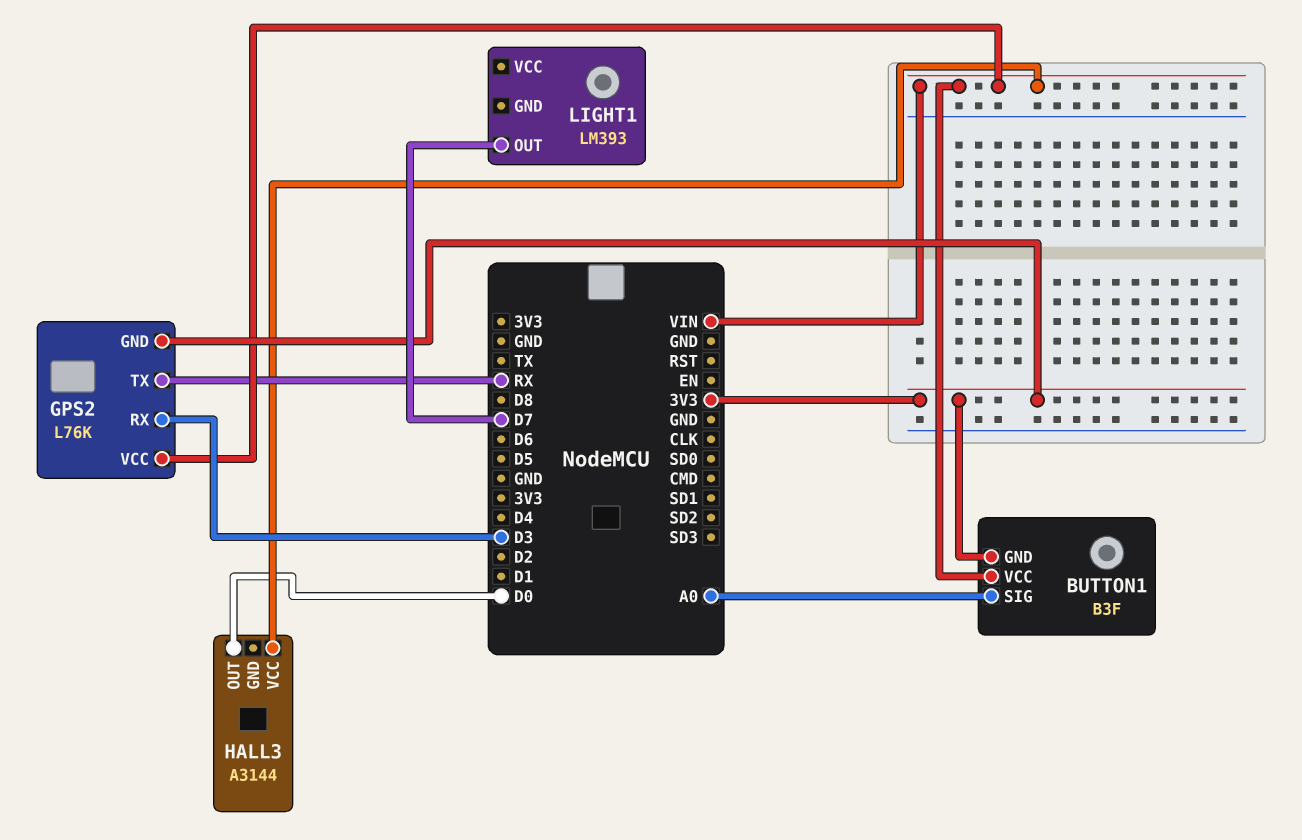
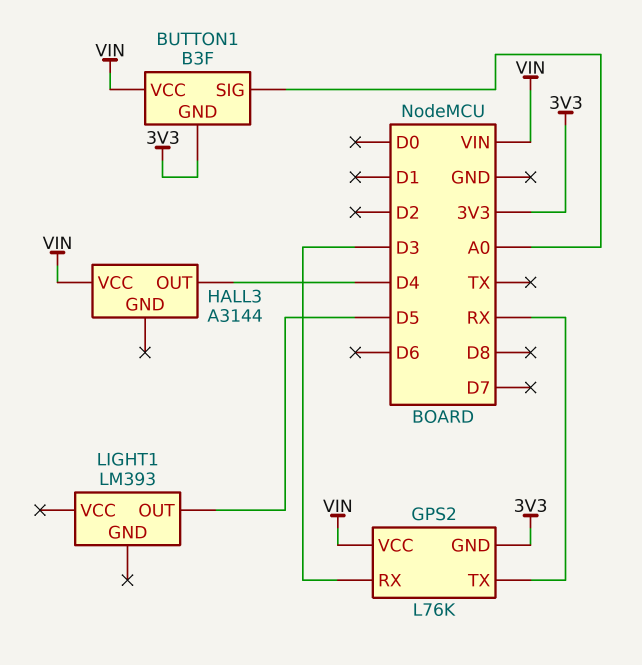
HALL3 pin OUT: D0 -> D4
LIGHT1 pin OUT: D7 -> D5

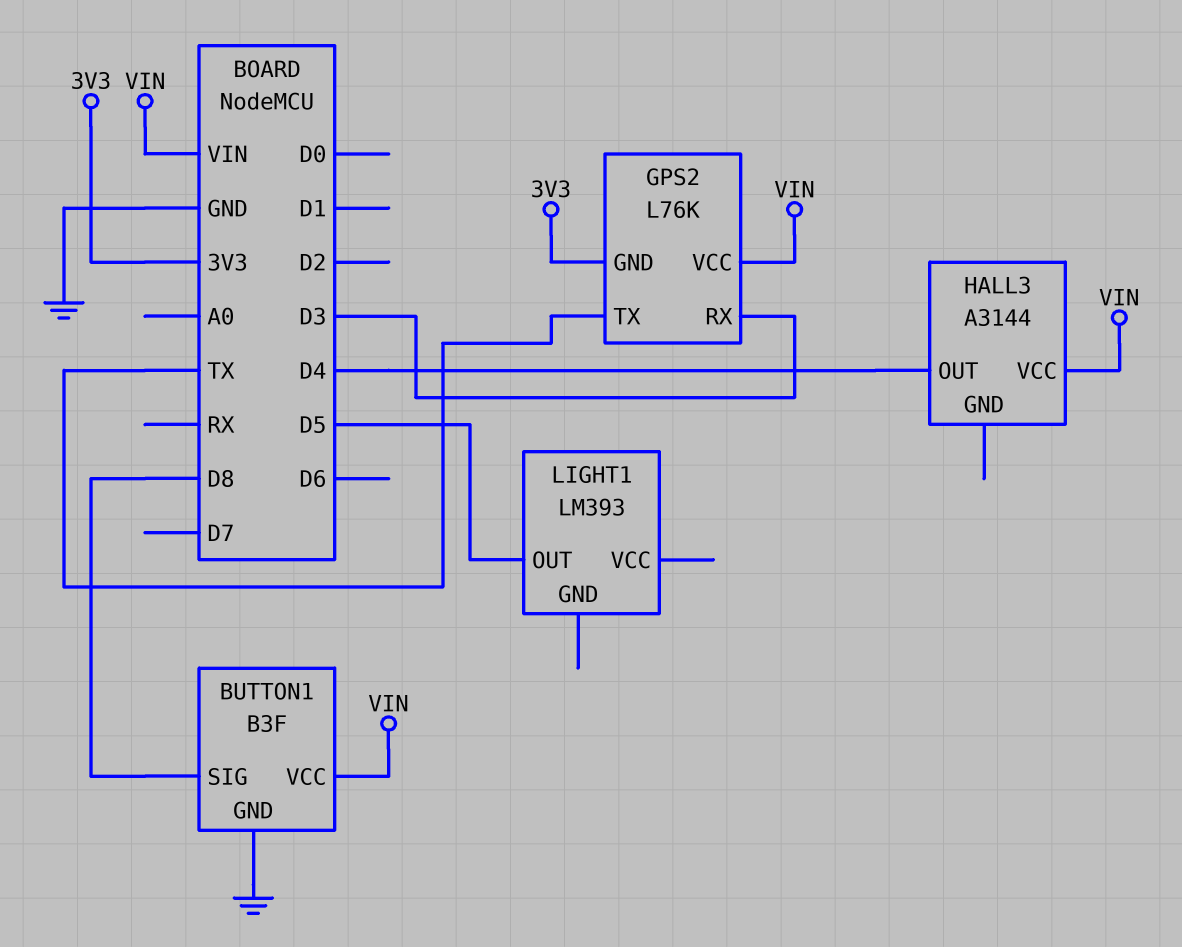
BUTTON1 pin GND: 3V3 -> GND
BUTTON1 pin SIG: A0 -> D8
GPS2 pin TX: RX -> TX

